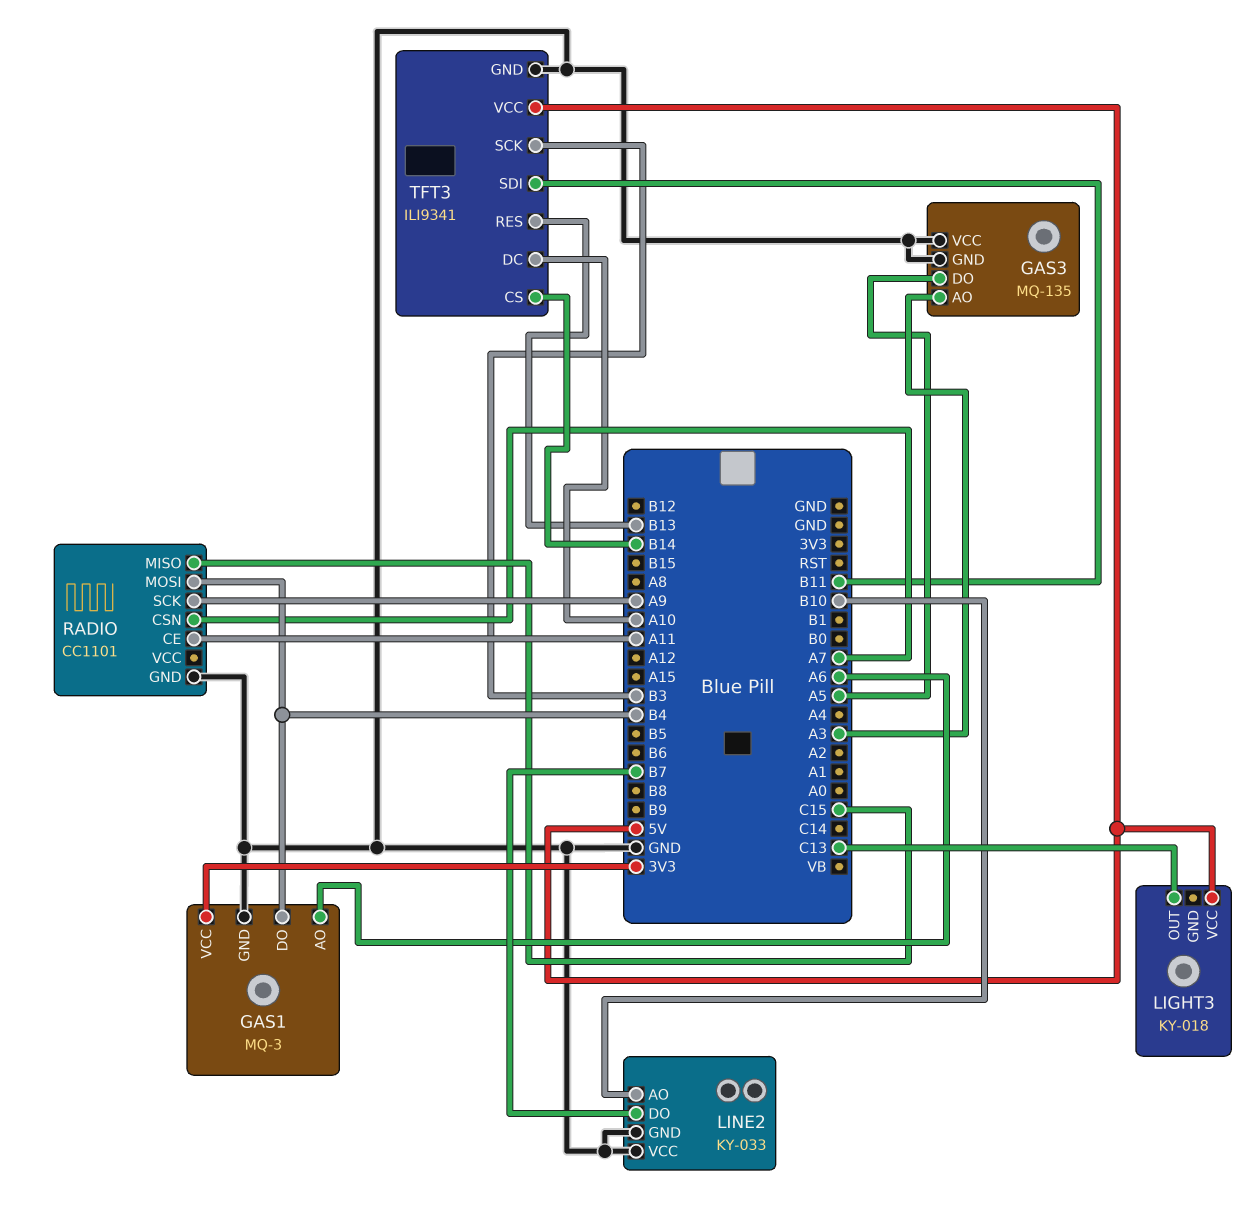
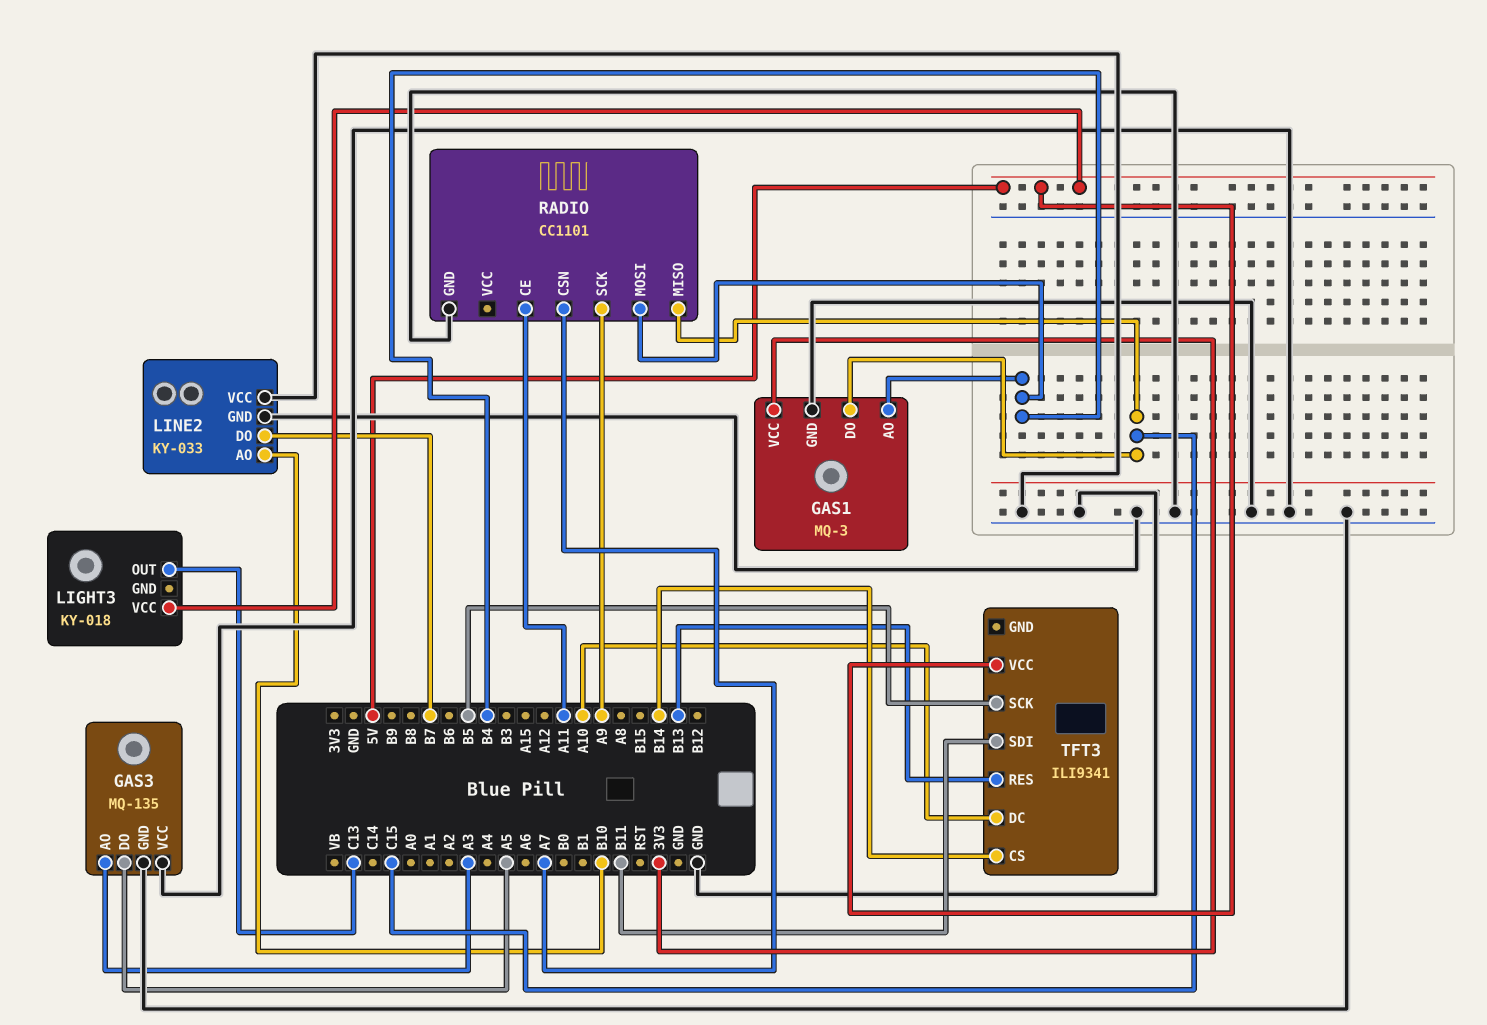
GAS1 pin AO: A6 -> B4
GAS1 pin DO: B4 -> C15
TFT3 pin GND: GND -> none
TFT3 pin SCK: B3 -> B5

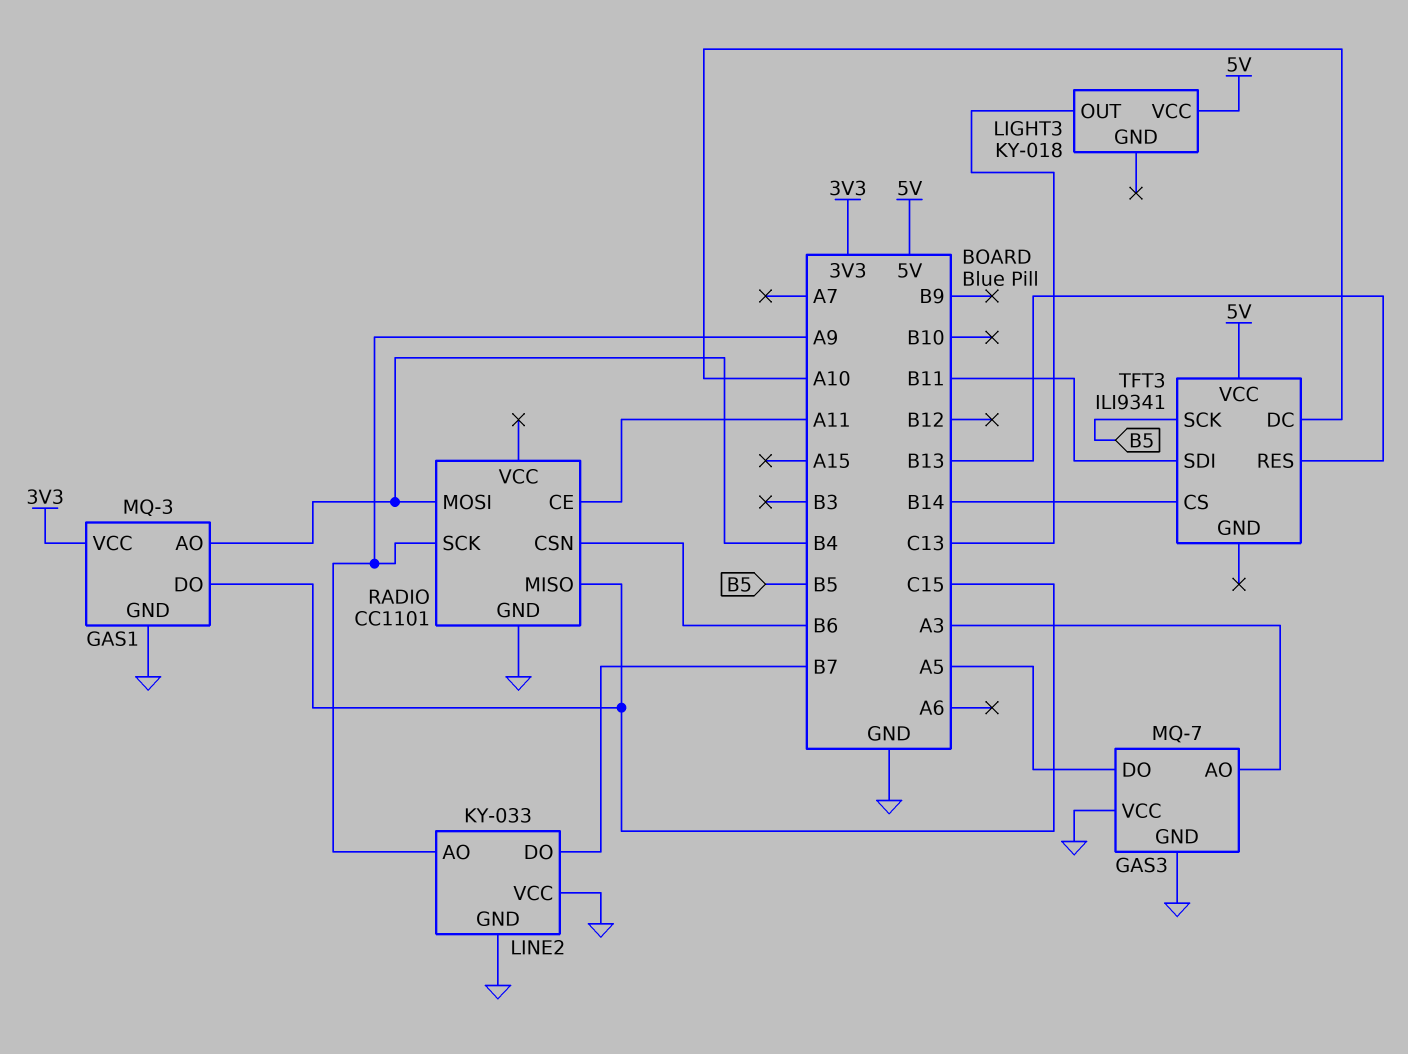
GAS3: MQ-135 -> MQ-7
LINE2 pin AO: B10 -> A9
RADIO pin CSN: A7 -> B6

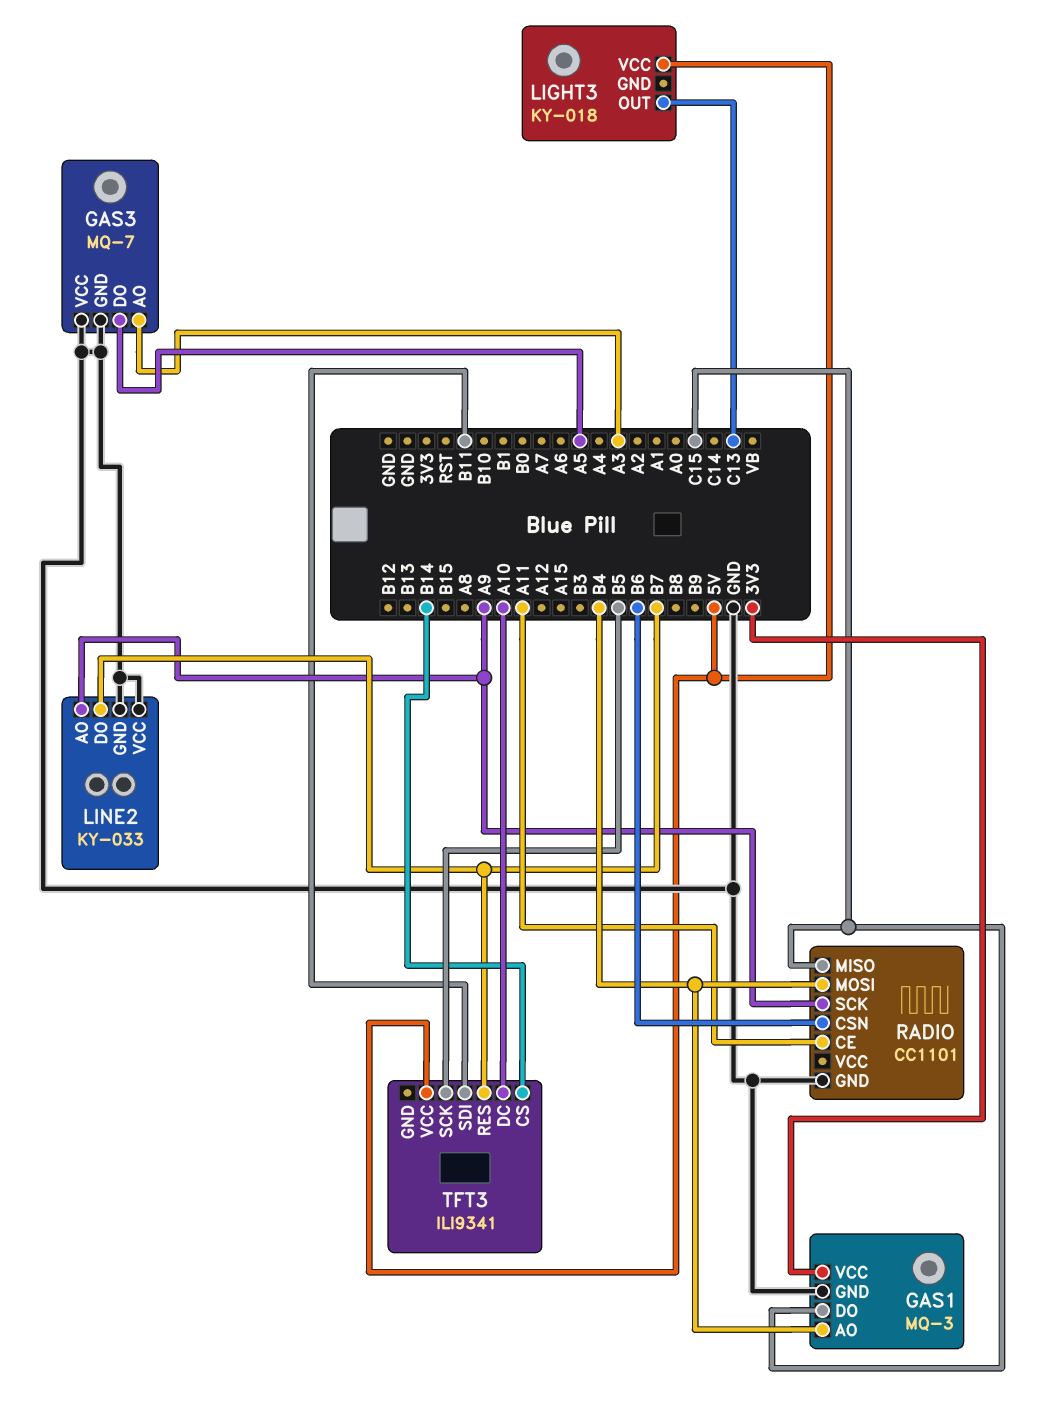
TFT3 pin RES: B13 -> B7

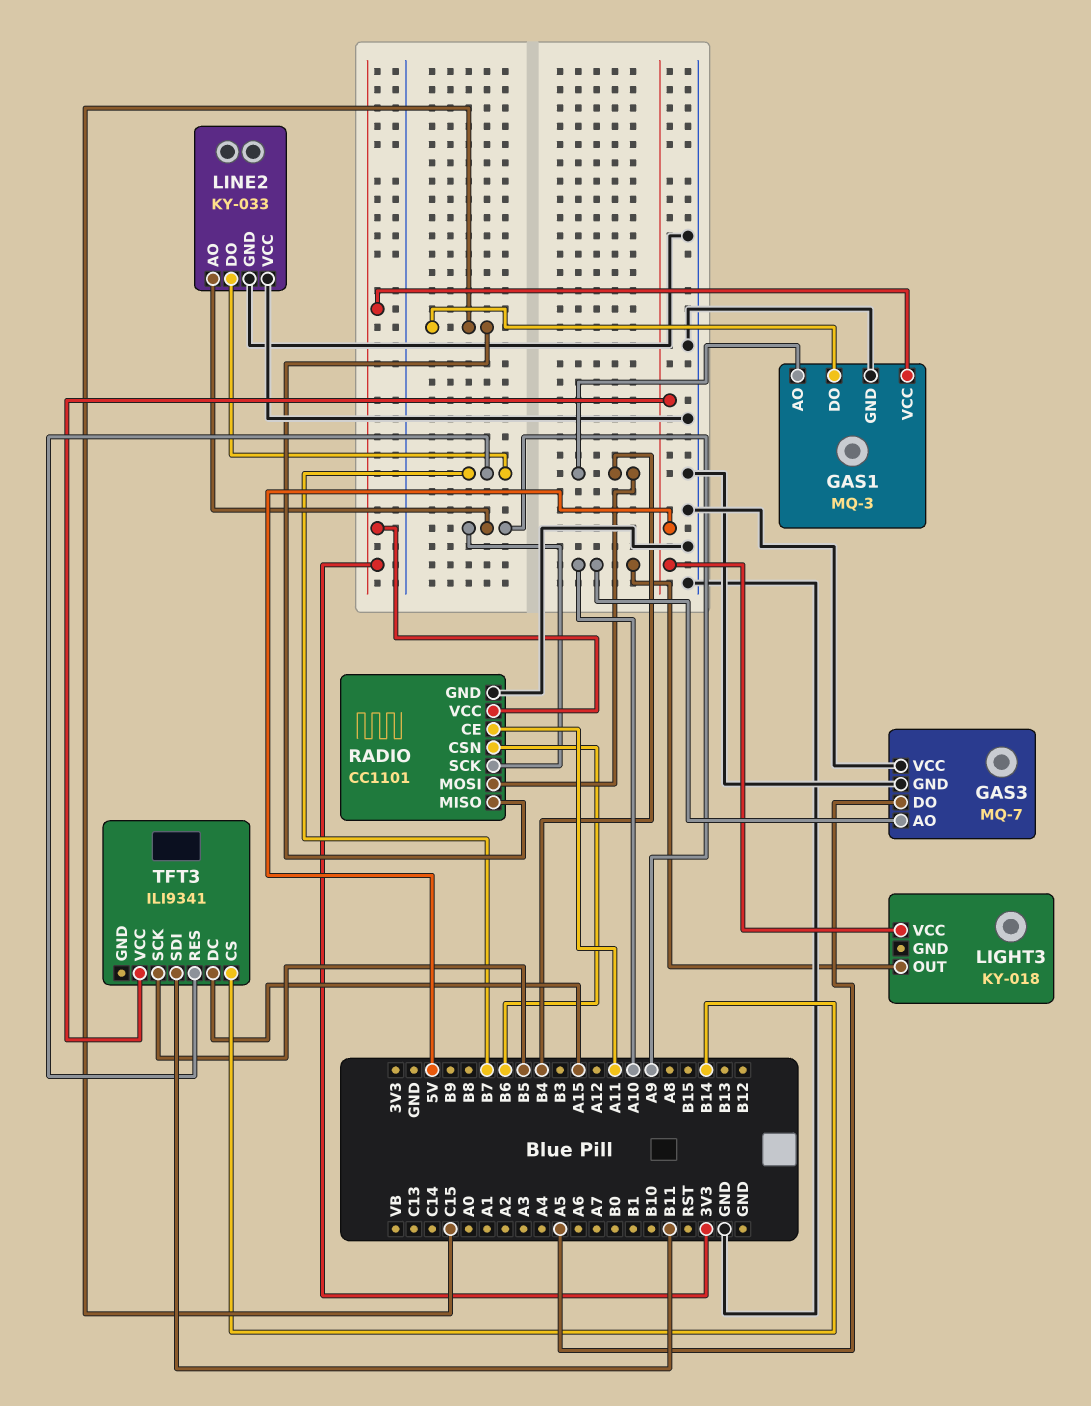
GAS3 pin AO: A3 -> A10
LIGHT3 pin OUT: C13 -> A10
RADIO pin VCC: none -> 3V3
TFT3 pin DC: A10 -> A15

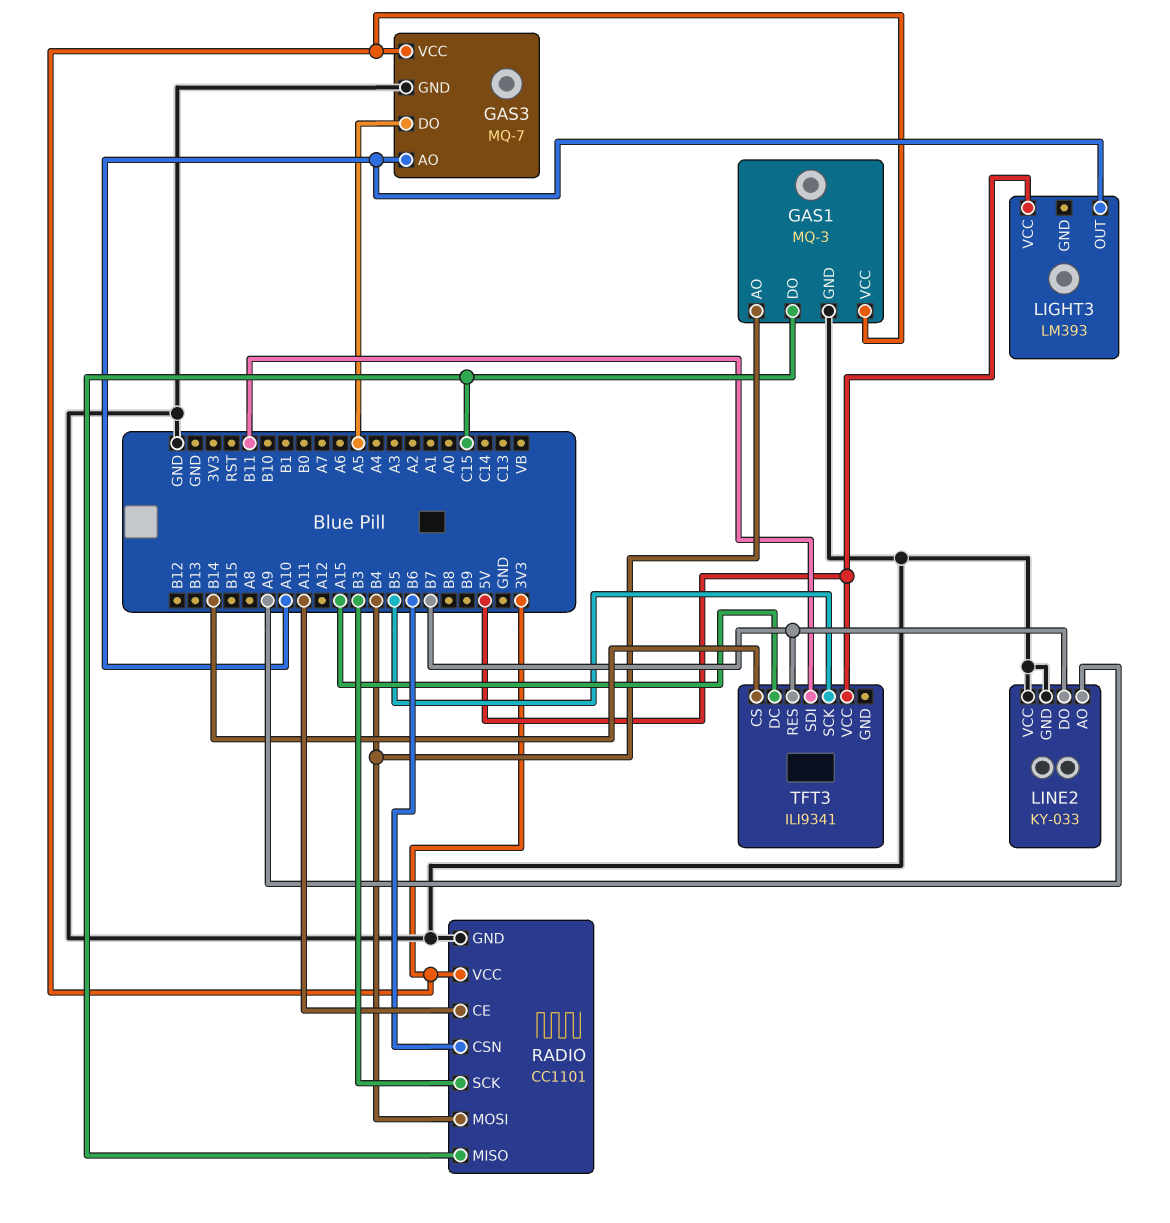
GAS3 pin VCC: GND -> 3V3
LIGHT3: KY-018 -> LM393
RADIO pin SCK: A9 -> B3

